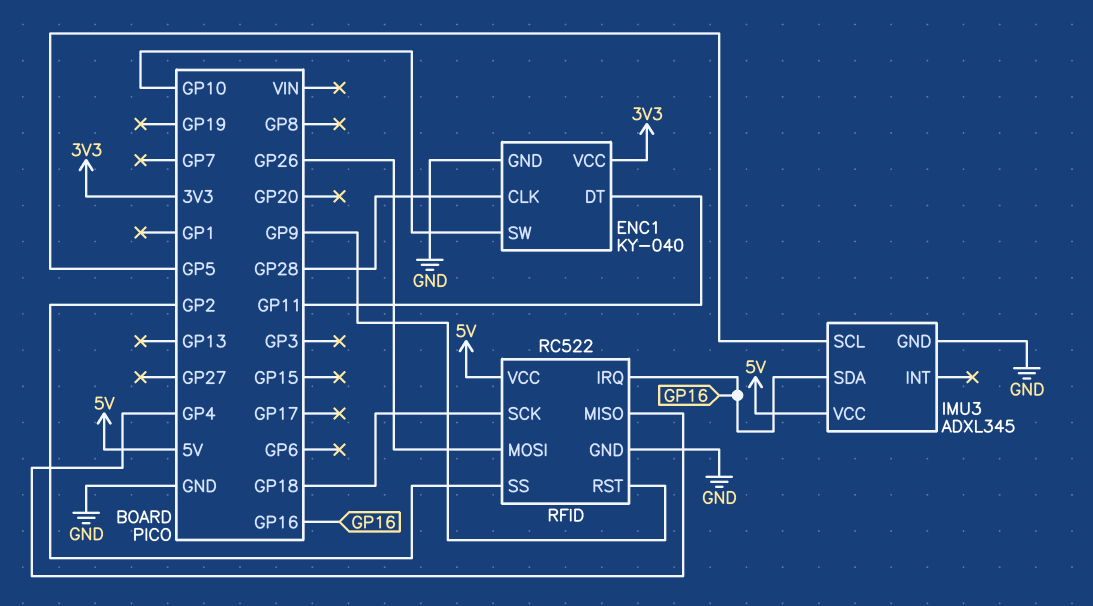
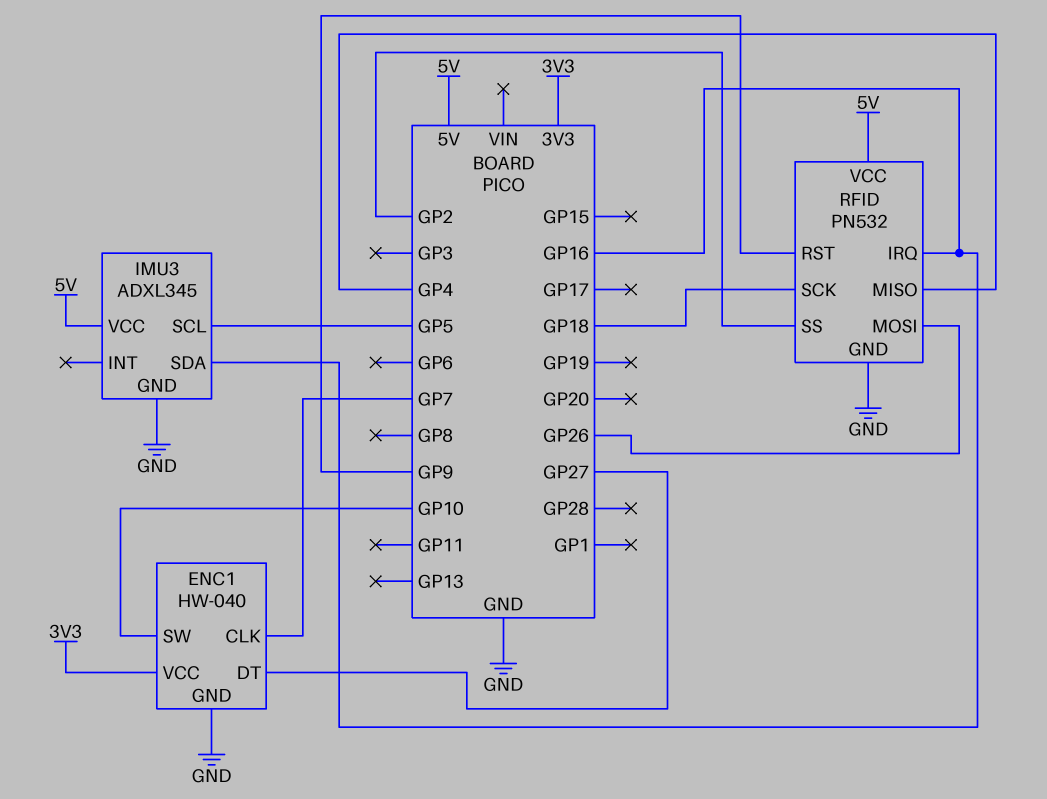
ENC1: KY-040 -> HW-040
ENC1 pin CLK: GP28 -> GP7
ENC1 pin DT: GP11 -> GP27
RFID: RC522 -> PN532

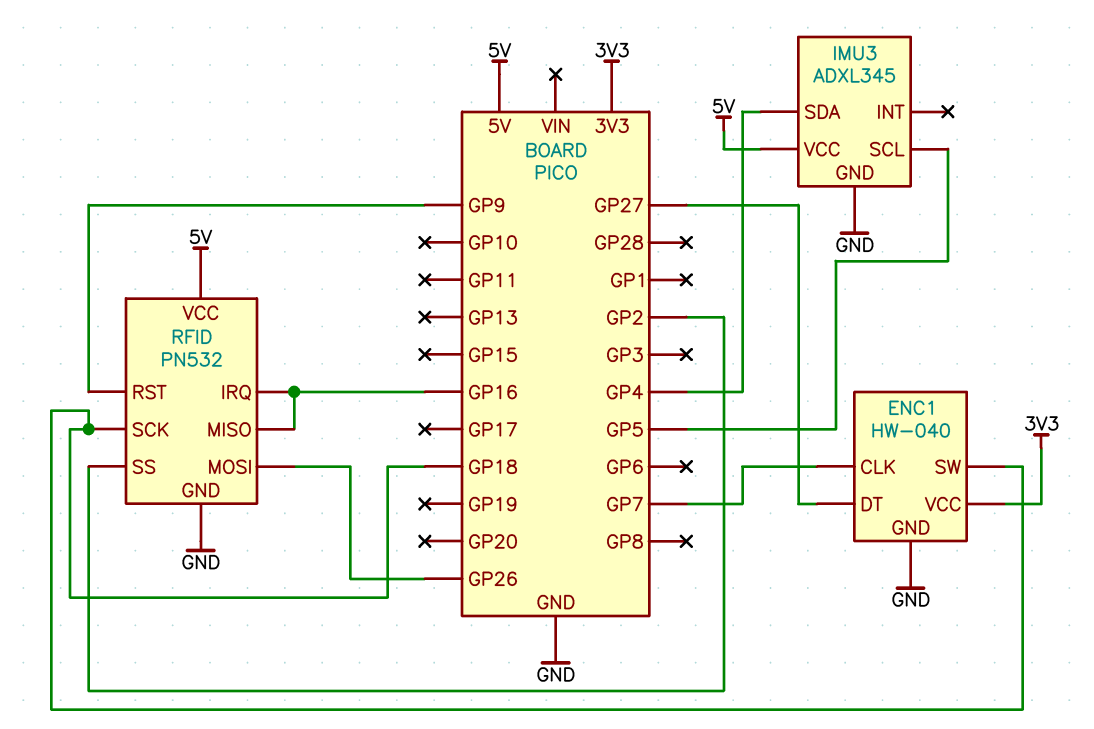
ENC1 pin SW: GP10 -> GP18
IMU3 pin SDA: GP16 -> GP4
RFID pin MISO: GP4 -> GP16

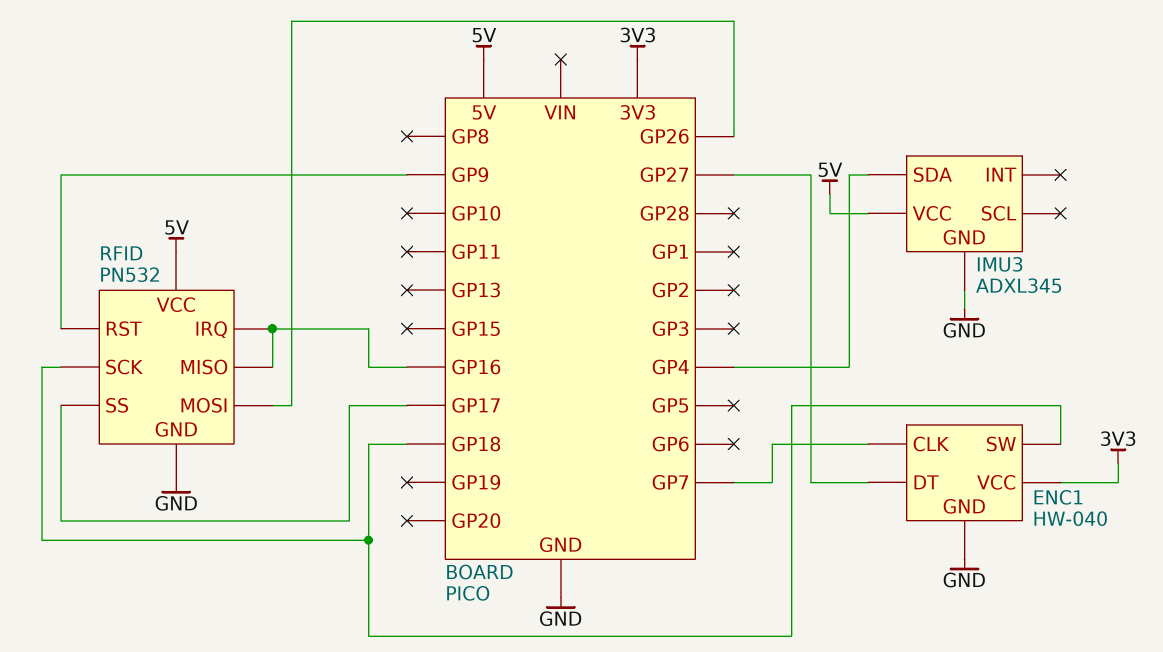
IMU3 pin SCL: GP5 -> none
RFID pin SS: GP2 -> GP17

